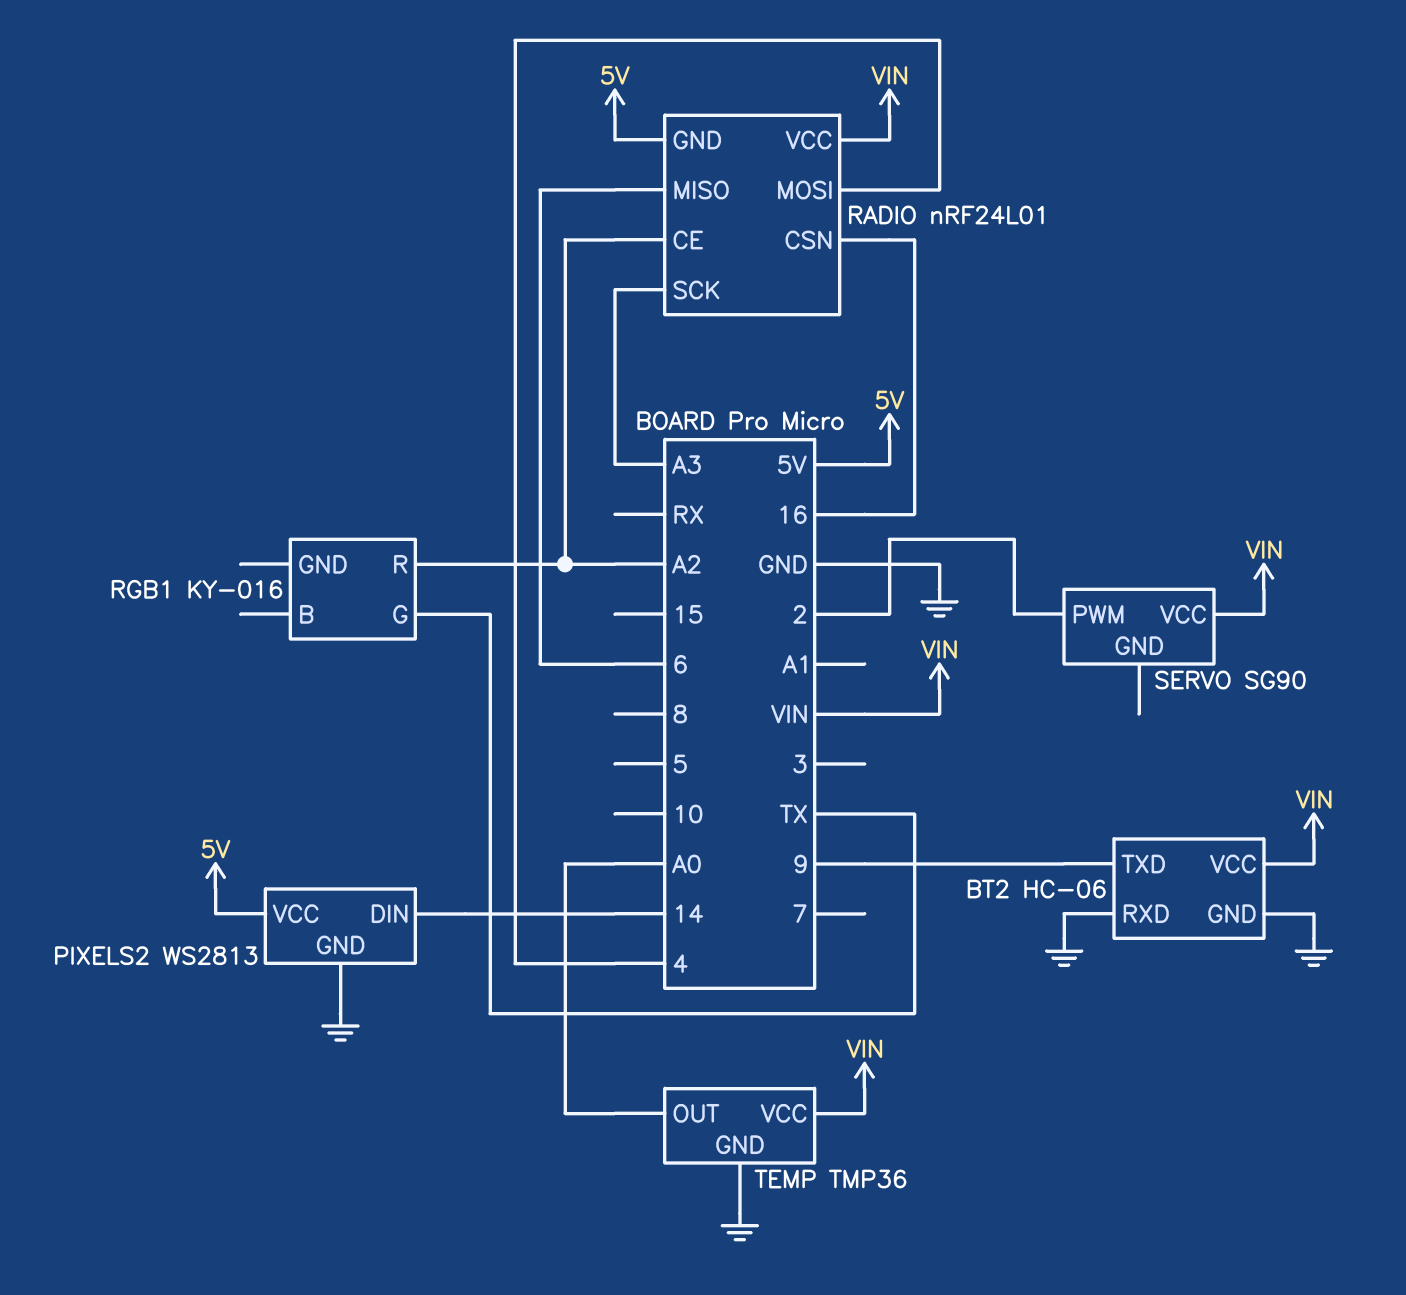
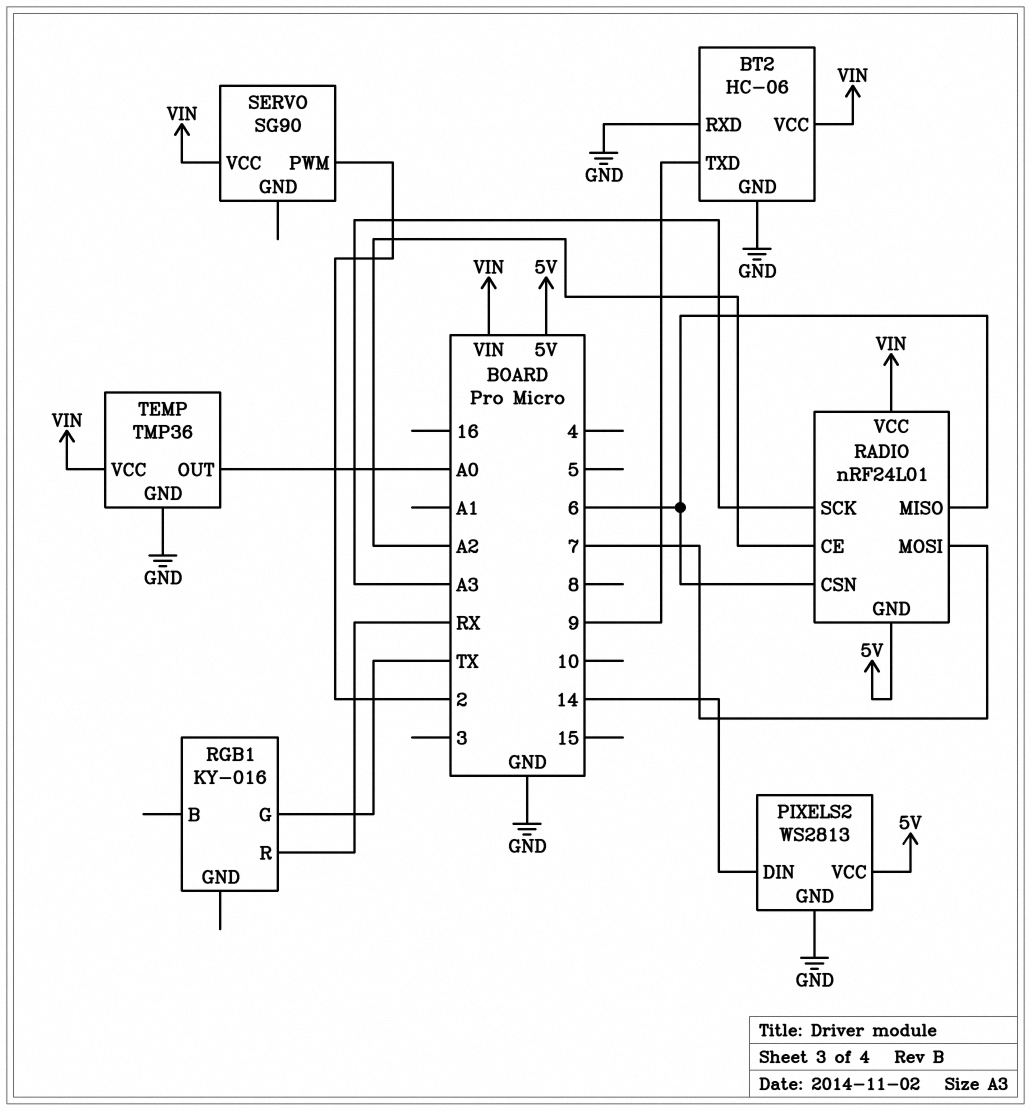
RADIO pin CSN: 16 -> 6
RADIO pin MOSI: 4 -> 7
RGB1 pin R: A2 -> RX

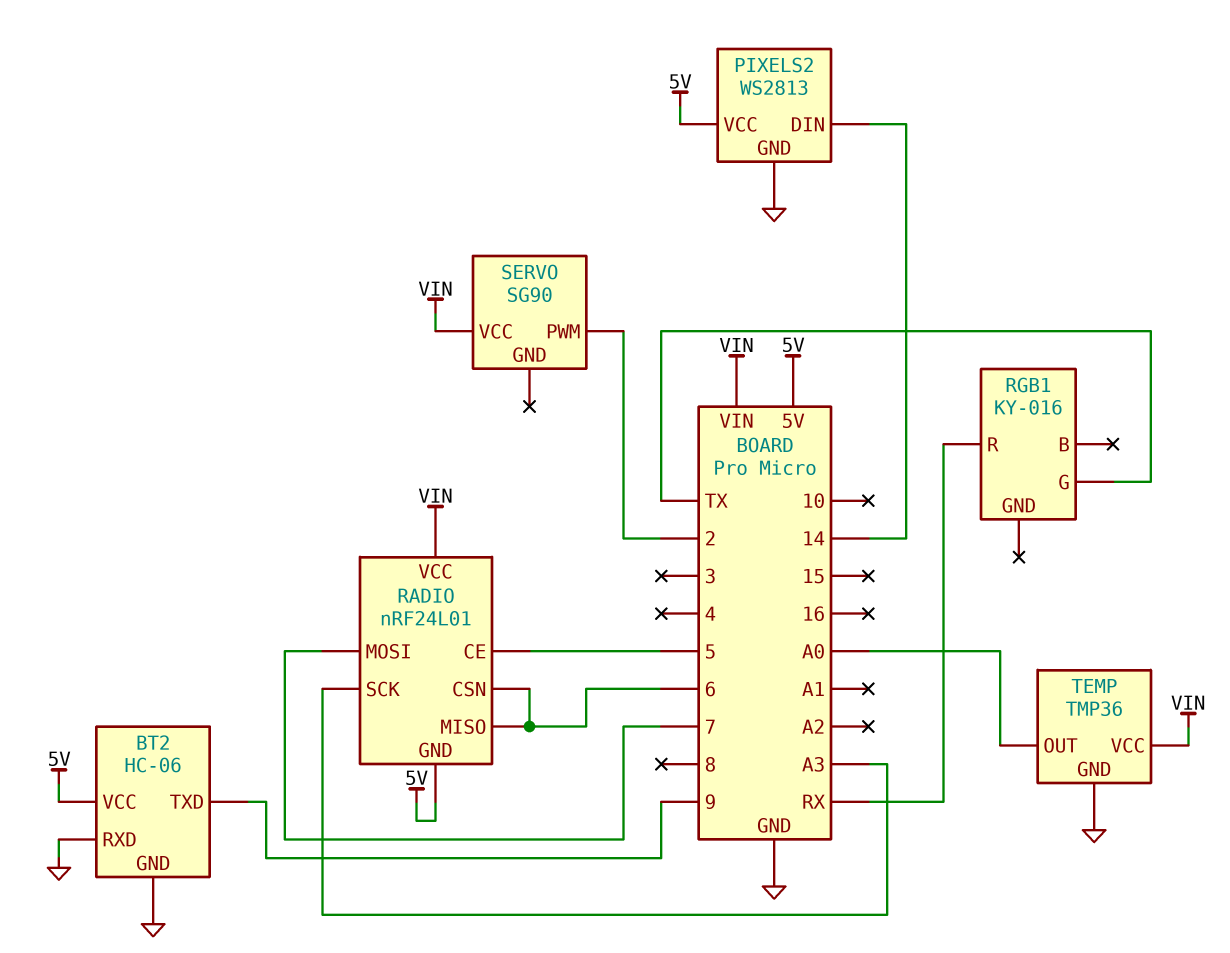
BT2 pin VCC: VIN -> 5V
RADIO pin CE: A2 -> 5

